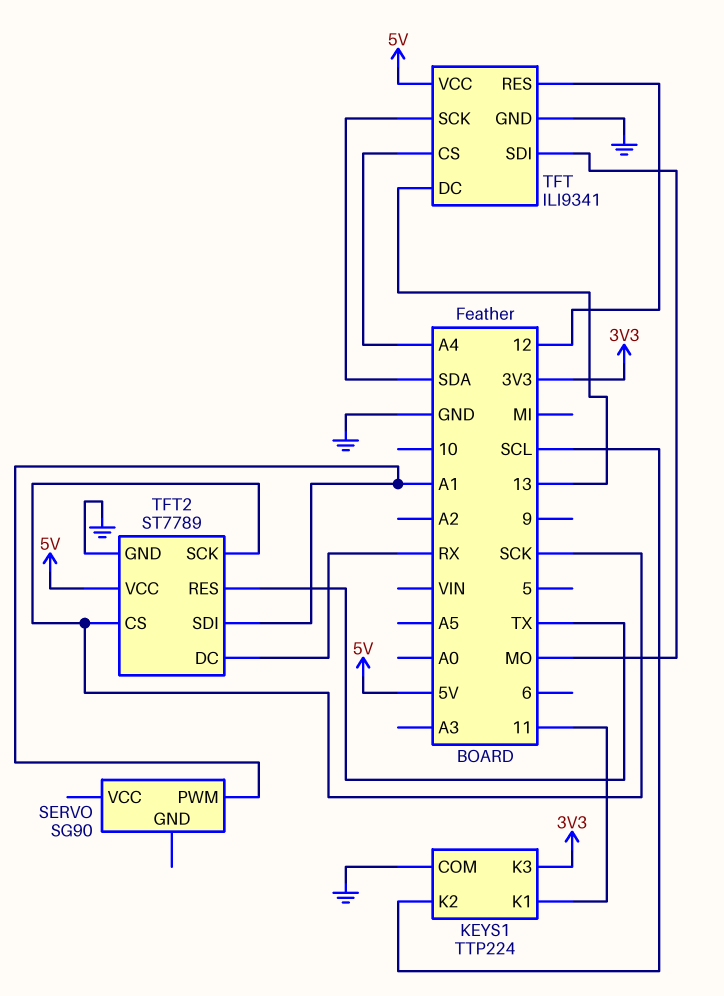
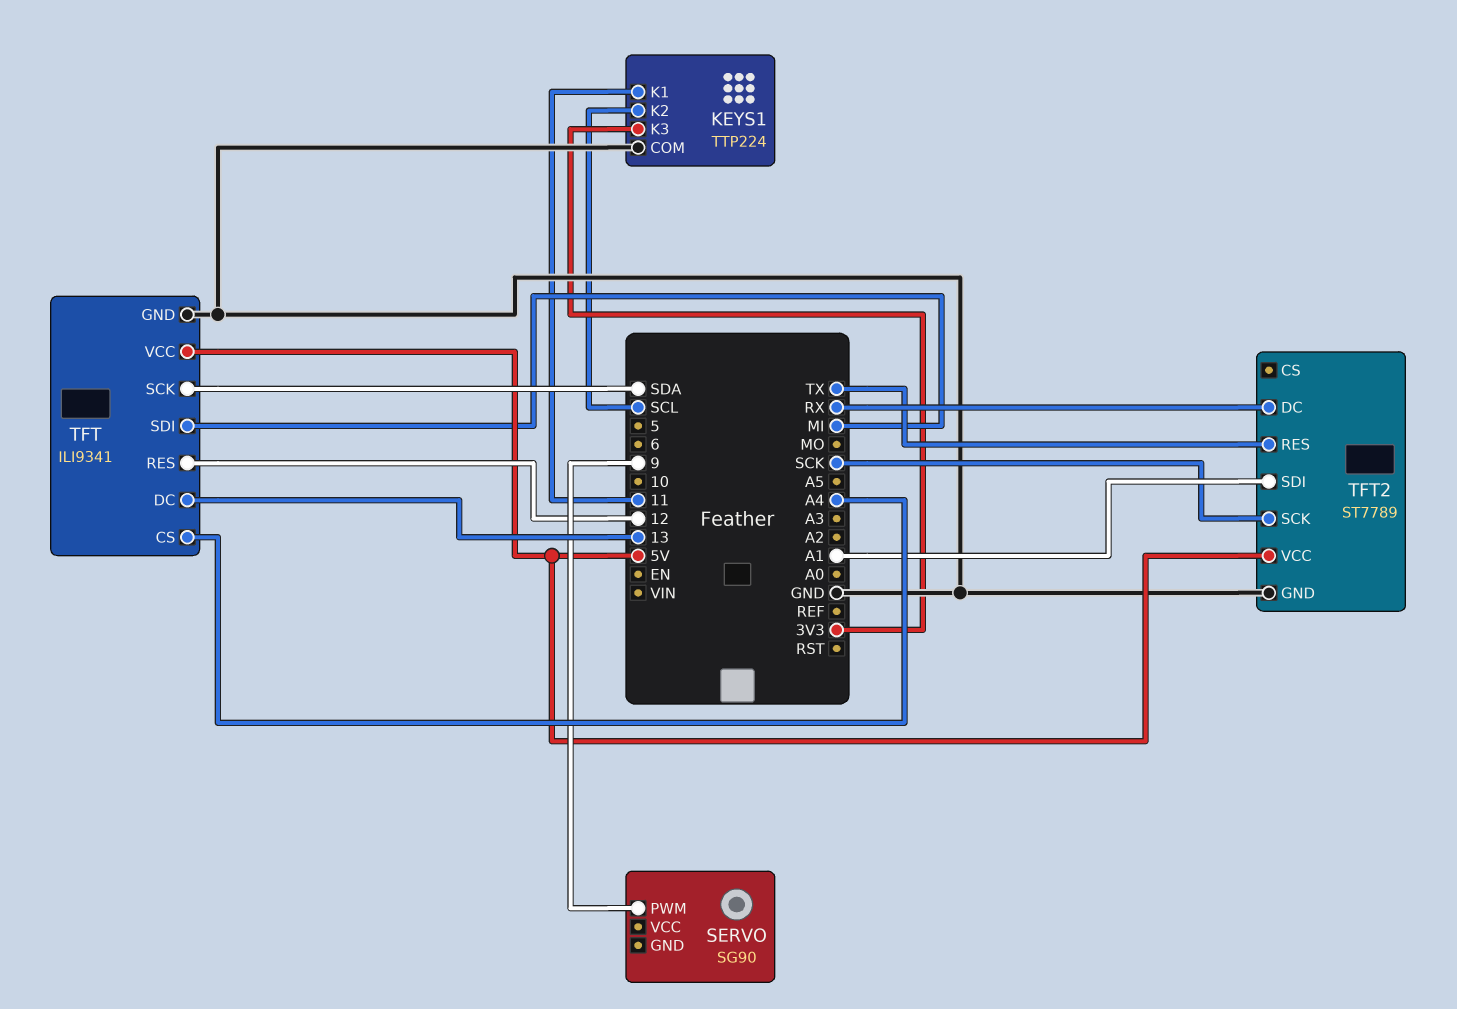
SERVO pin PWM: A1 -> 9
TFT pin SDI: MO -> MI
TFT2 pin CS: SCK -> none

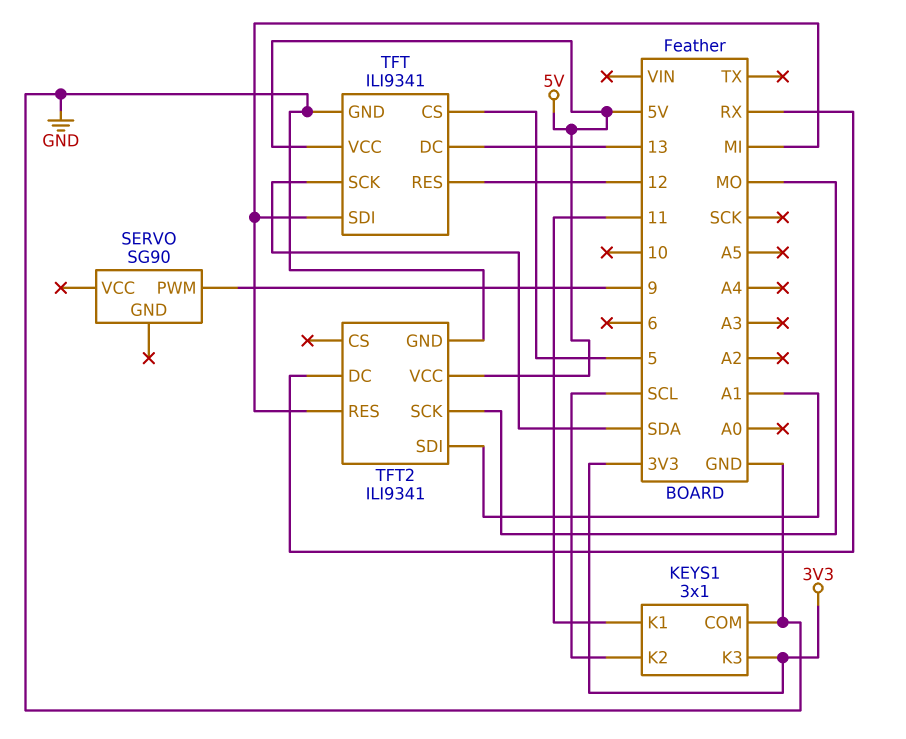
KEYS1: TTP224 -> 3x1
TFT pin CS: A4 -> 5
TFT2: ST7789 -> ILI9341
TFT2 pin RES: TX -> MI
TFT2 pin SCK: SCK -> MO

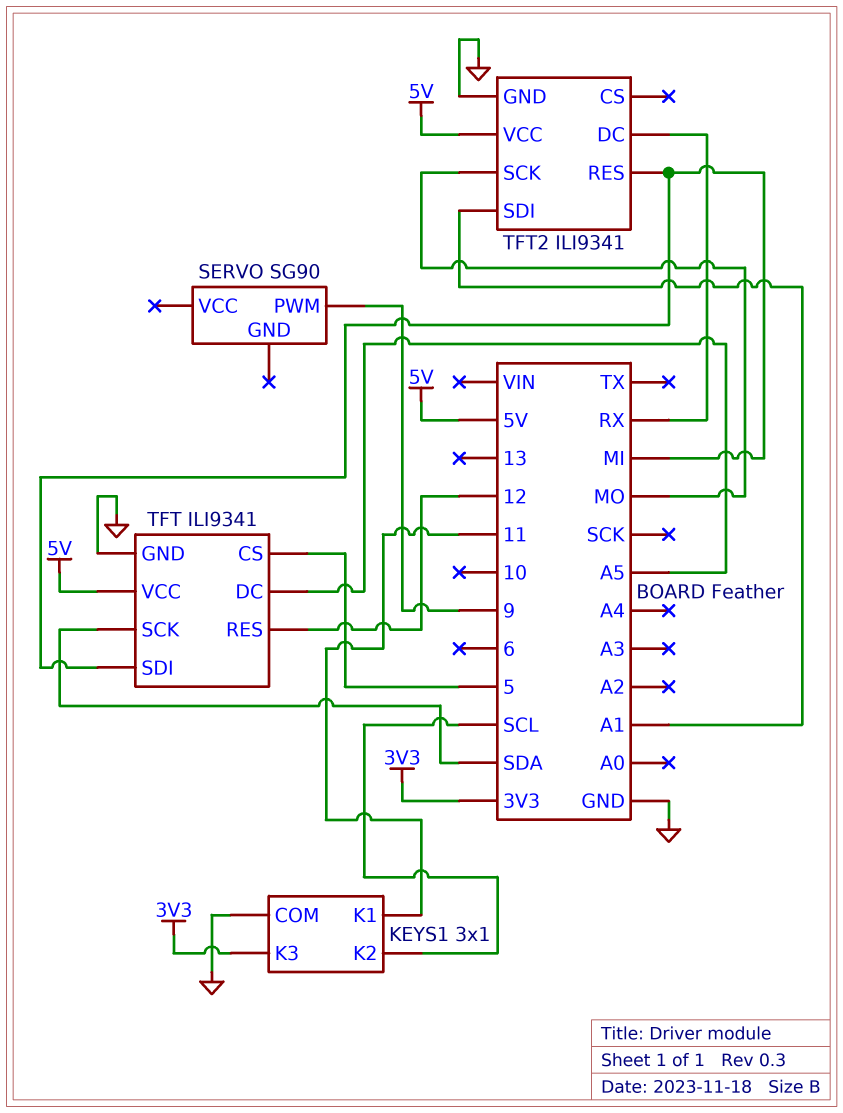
TFT pin DC: 13 -> A5

